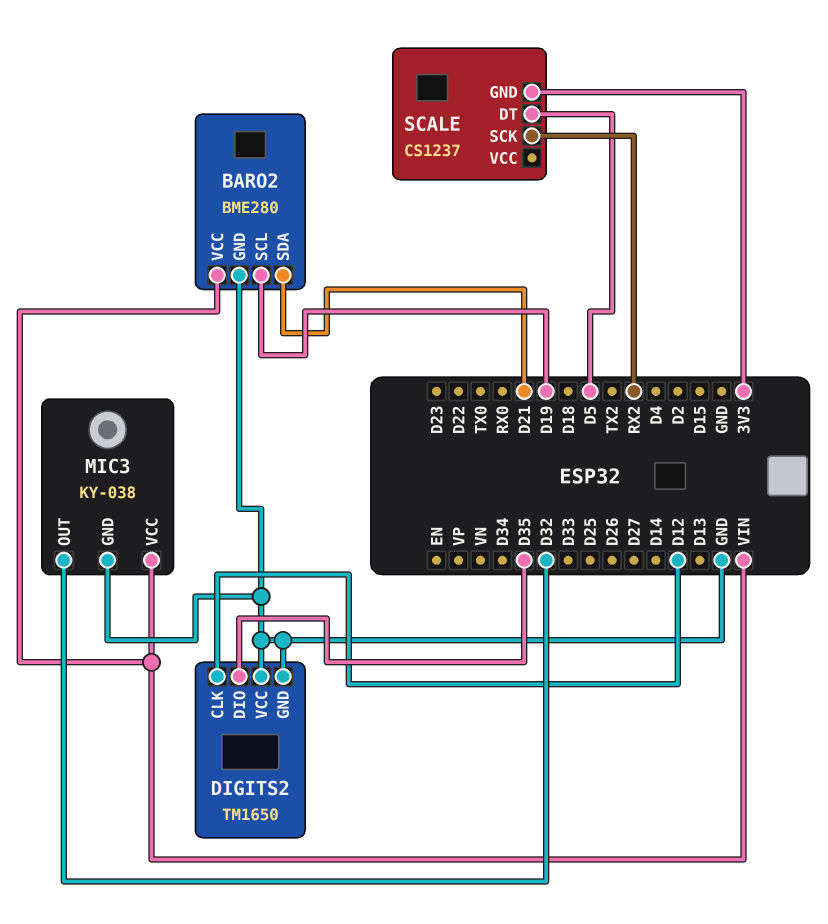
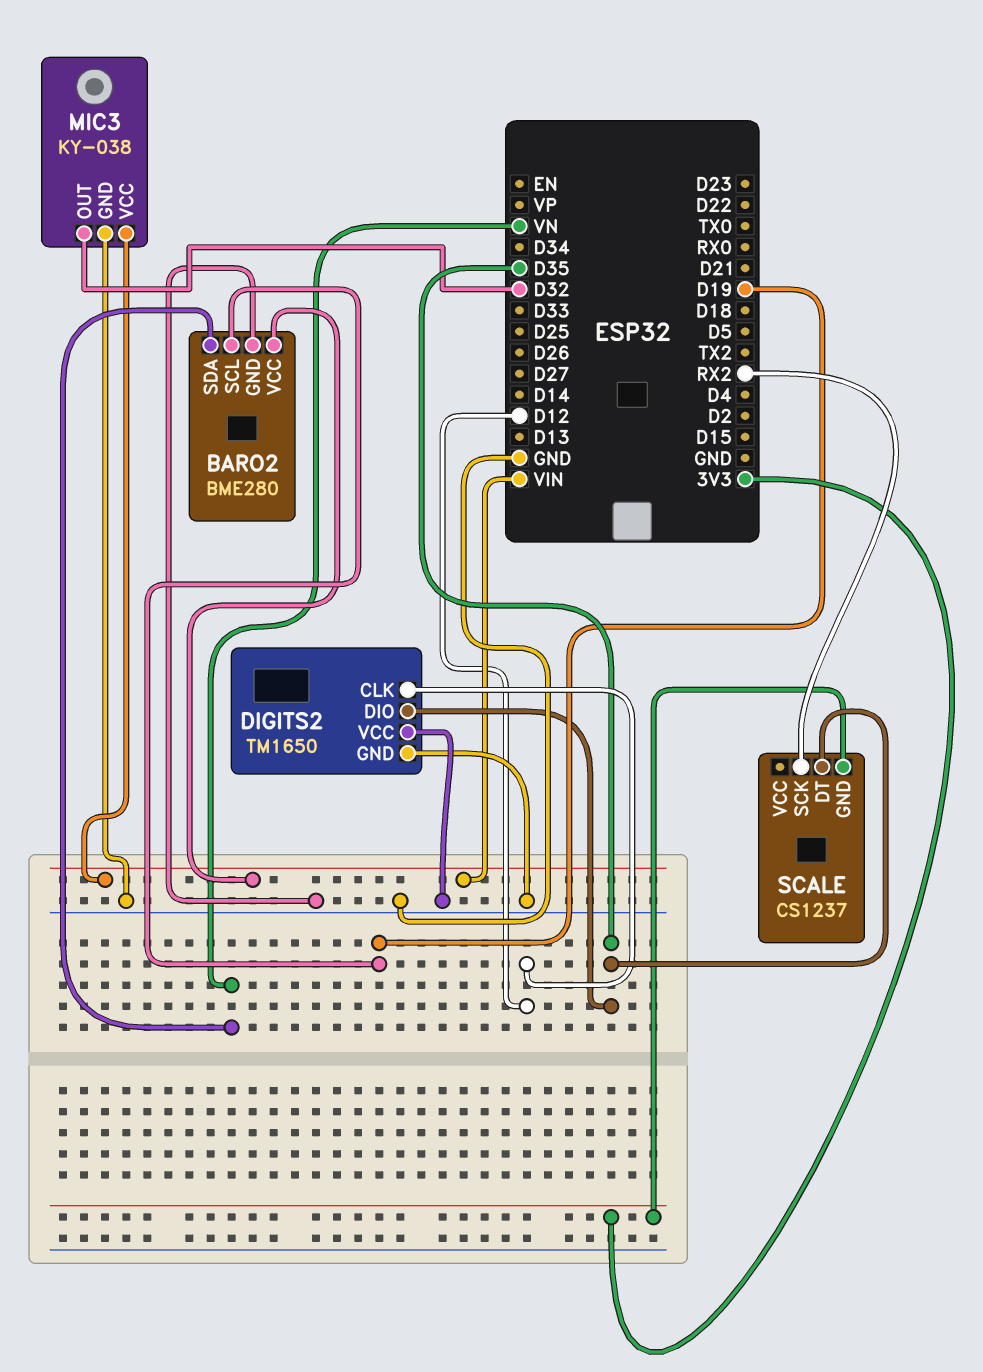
BARO2 pin SDA: D21 -> VN
SCALE pin DT: D5 -> D35

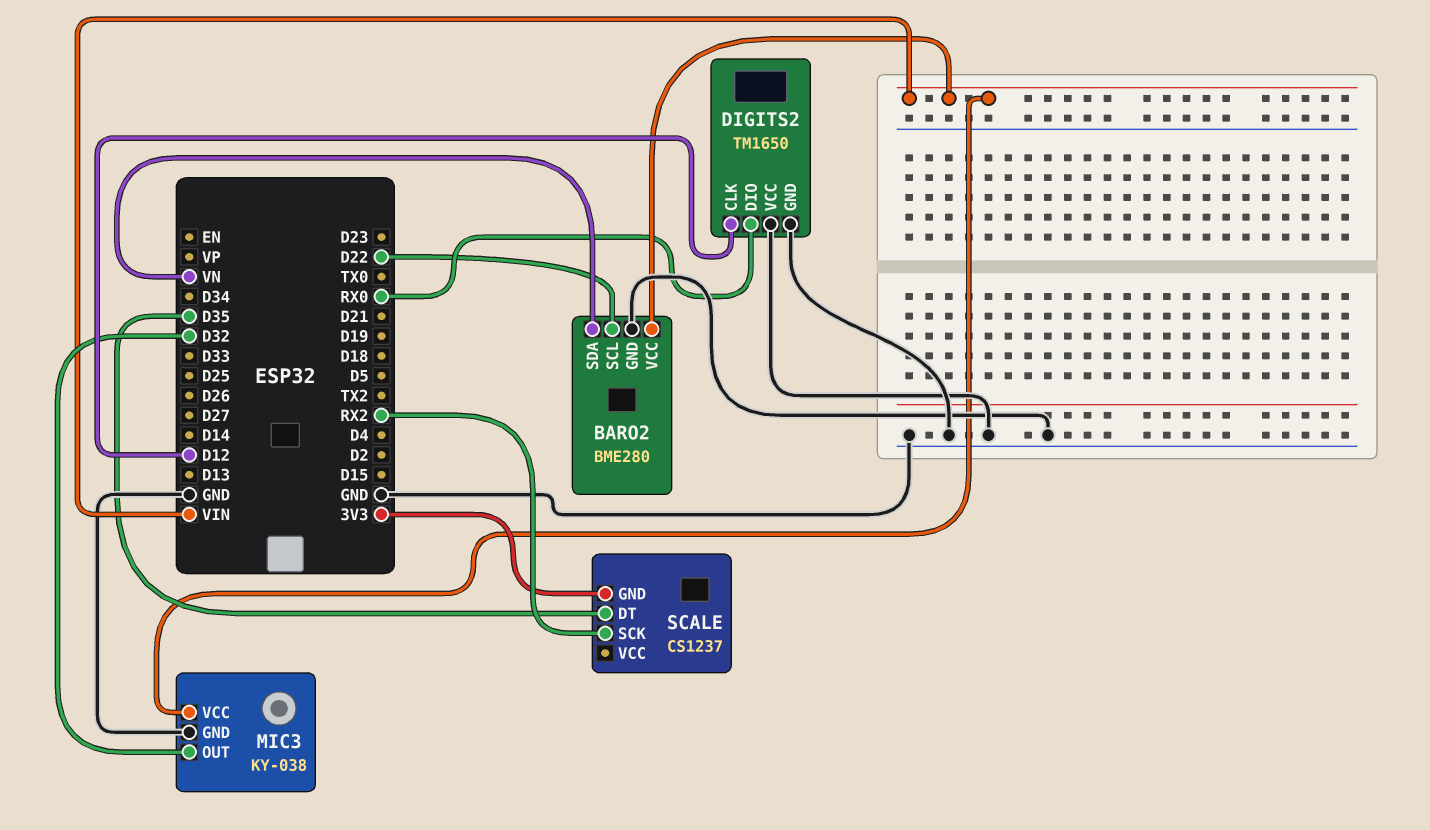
BARO2 pin SCL: D19 -> D22
DIGITS2 pin DIO: D35 -> RX0

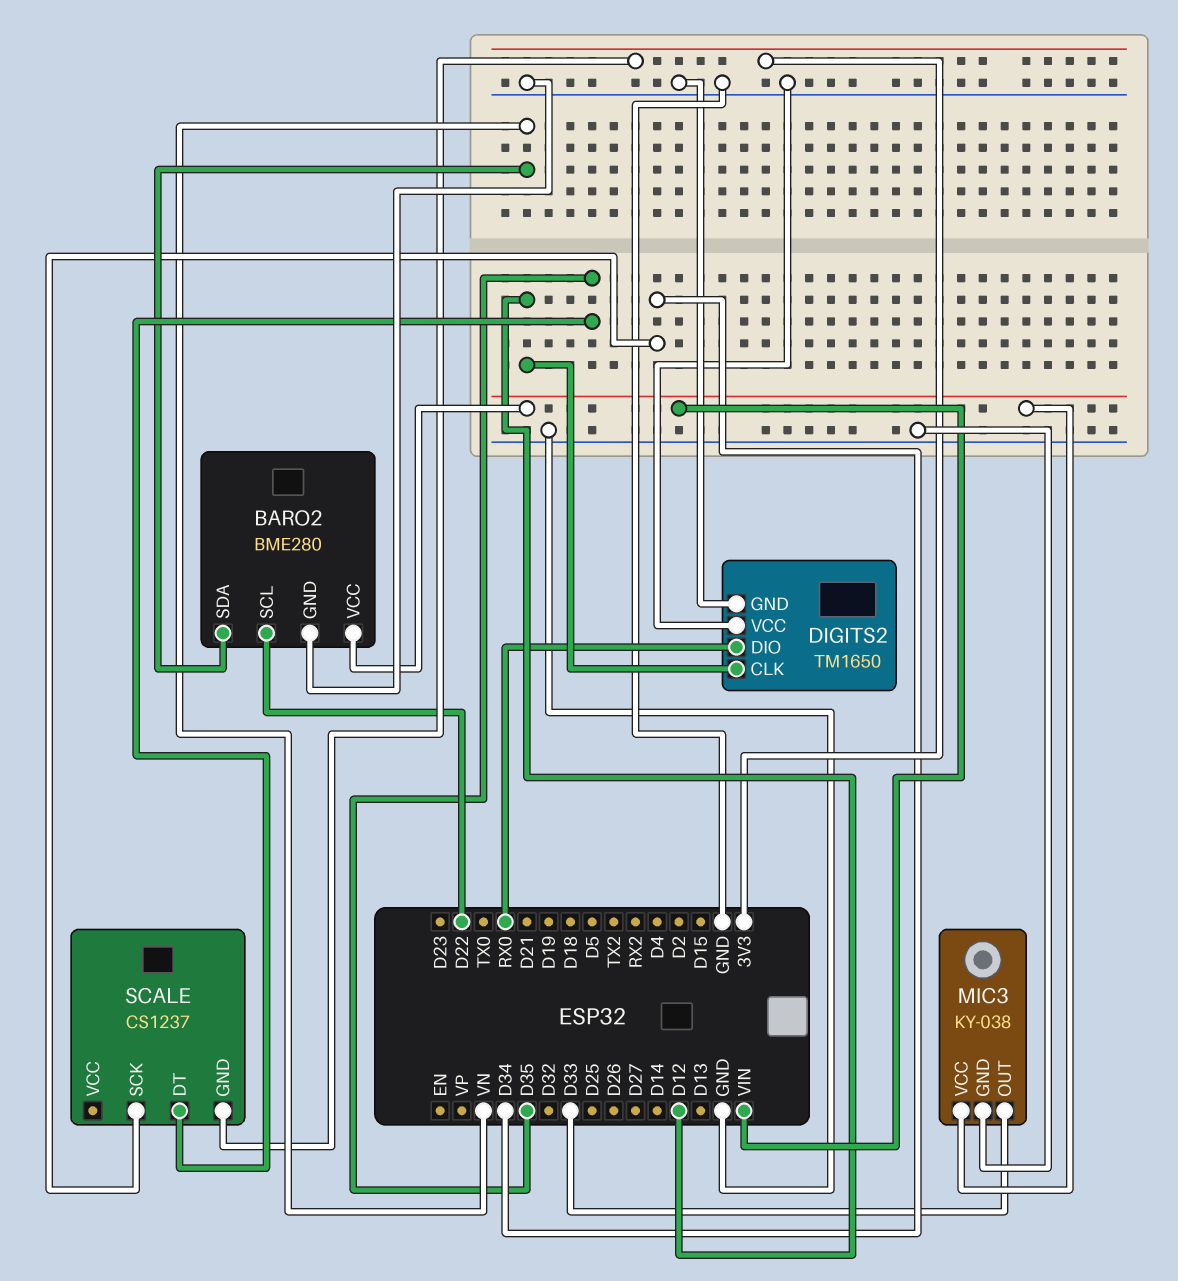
MIC3 pin OUT: D32 -> D33
SCALE pin SCK: RX2 -> D34

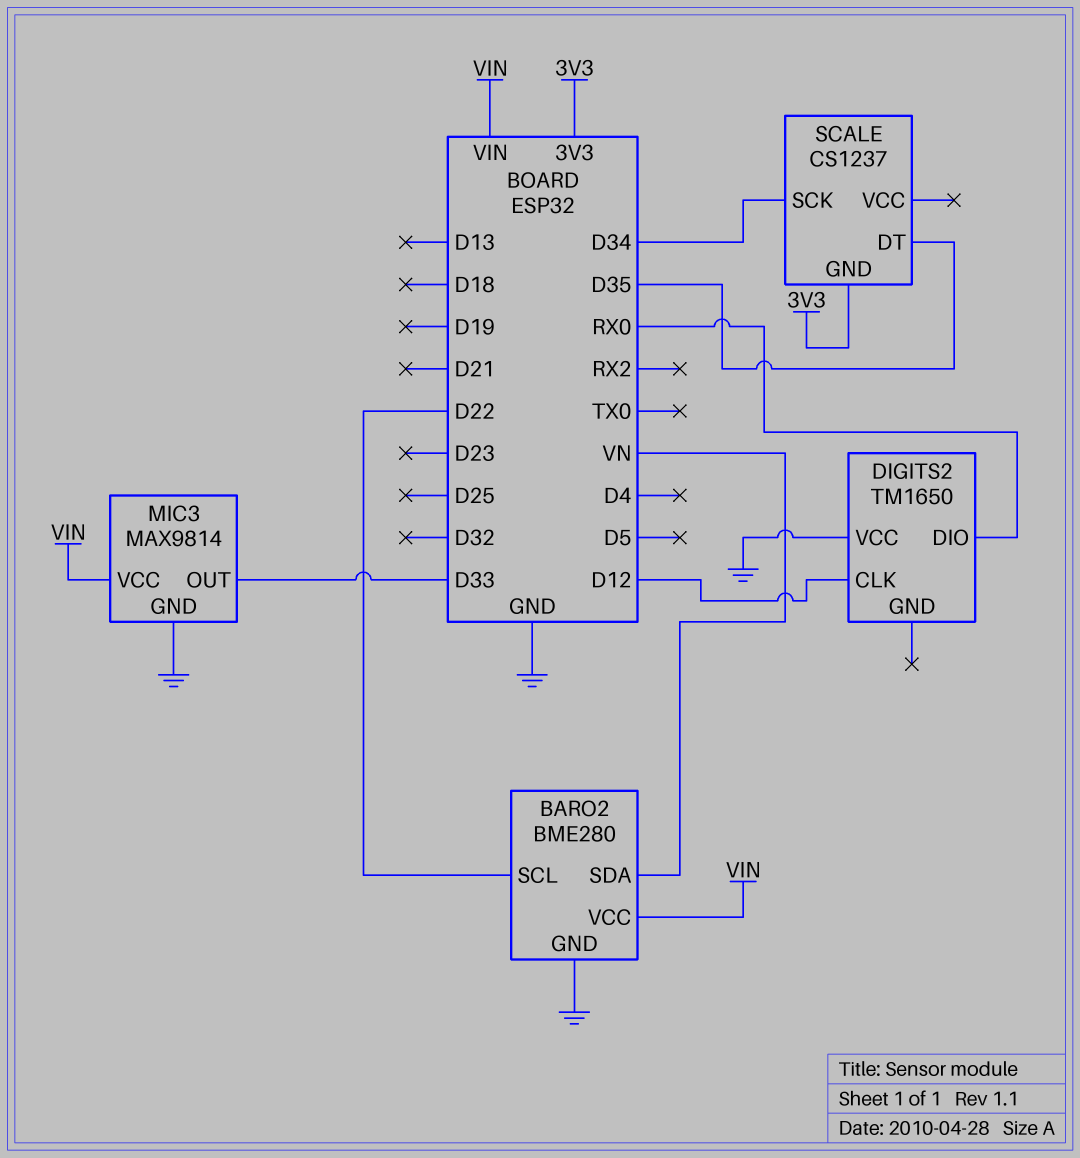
DIGITS2 pin GND: GND -> none
MIC3: KY-038 -> MAX9814

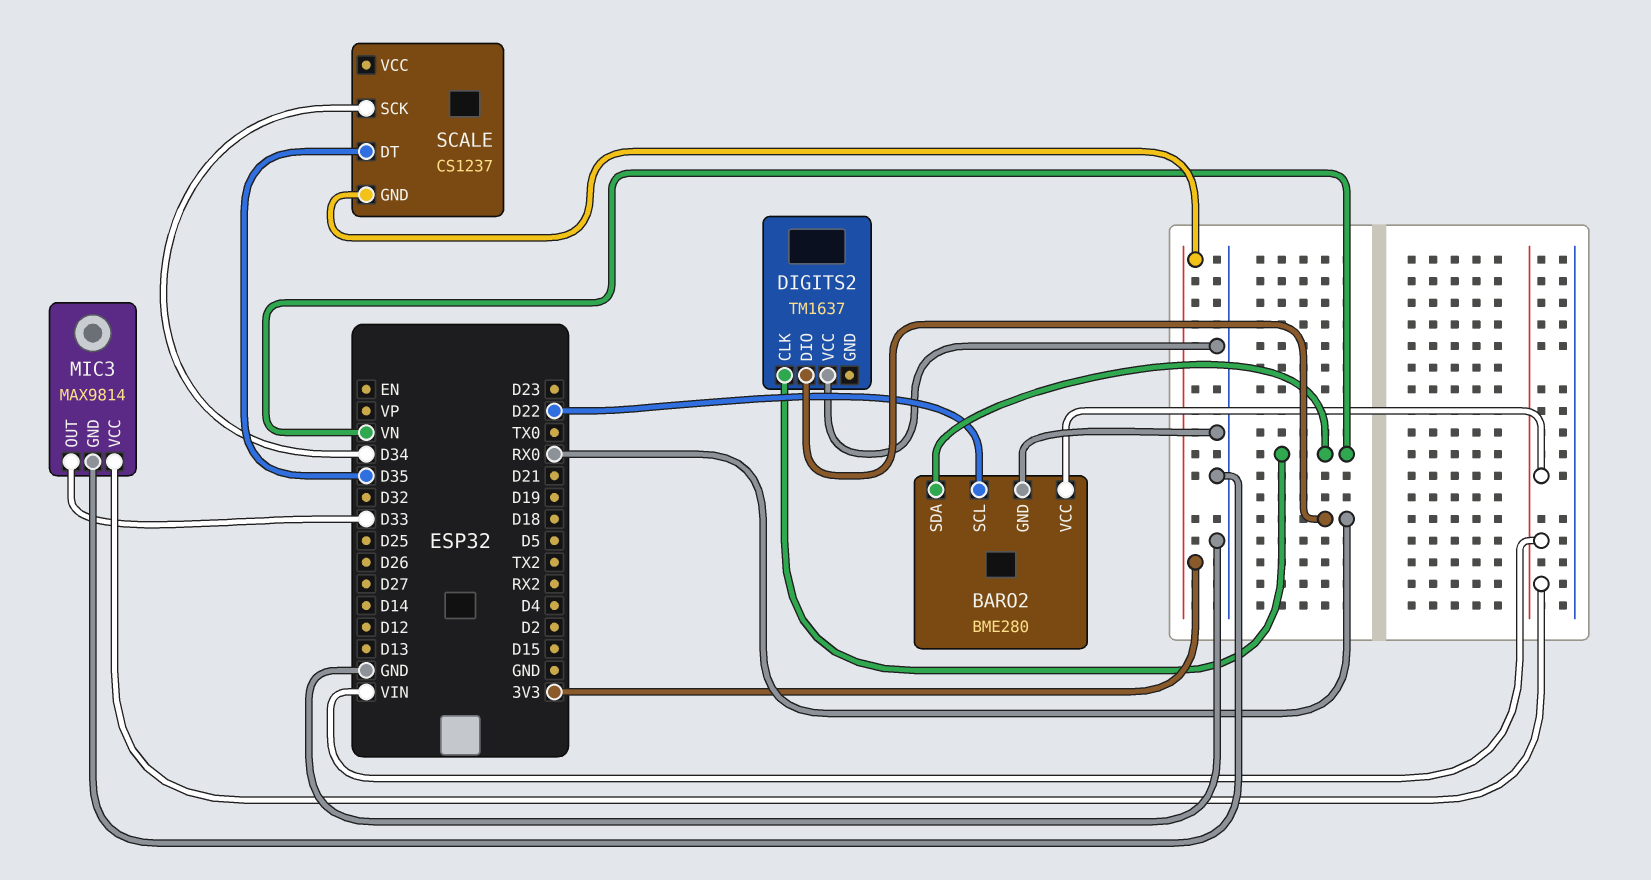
DIGITS2: TM1650 -> TM1637
DIGITS2 pin CLK: D12 -> VN

